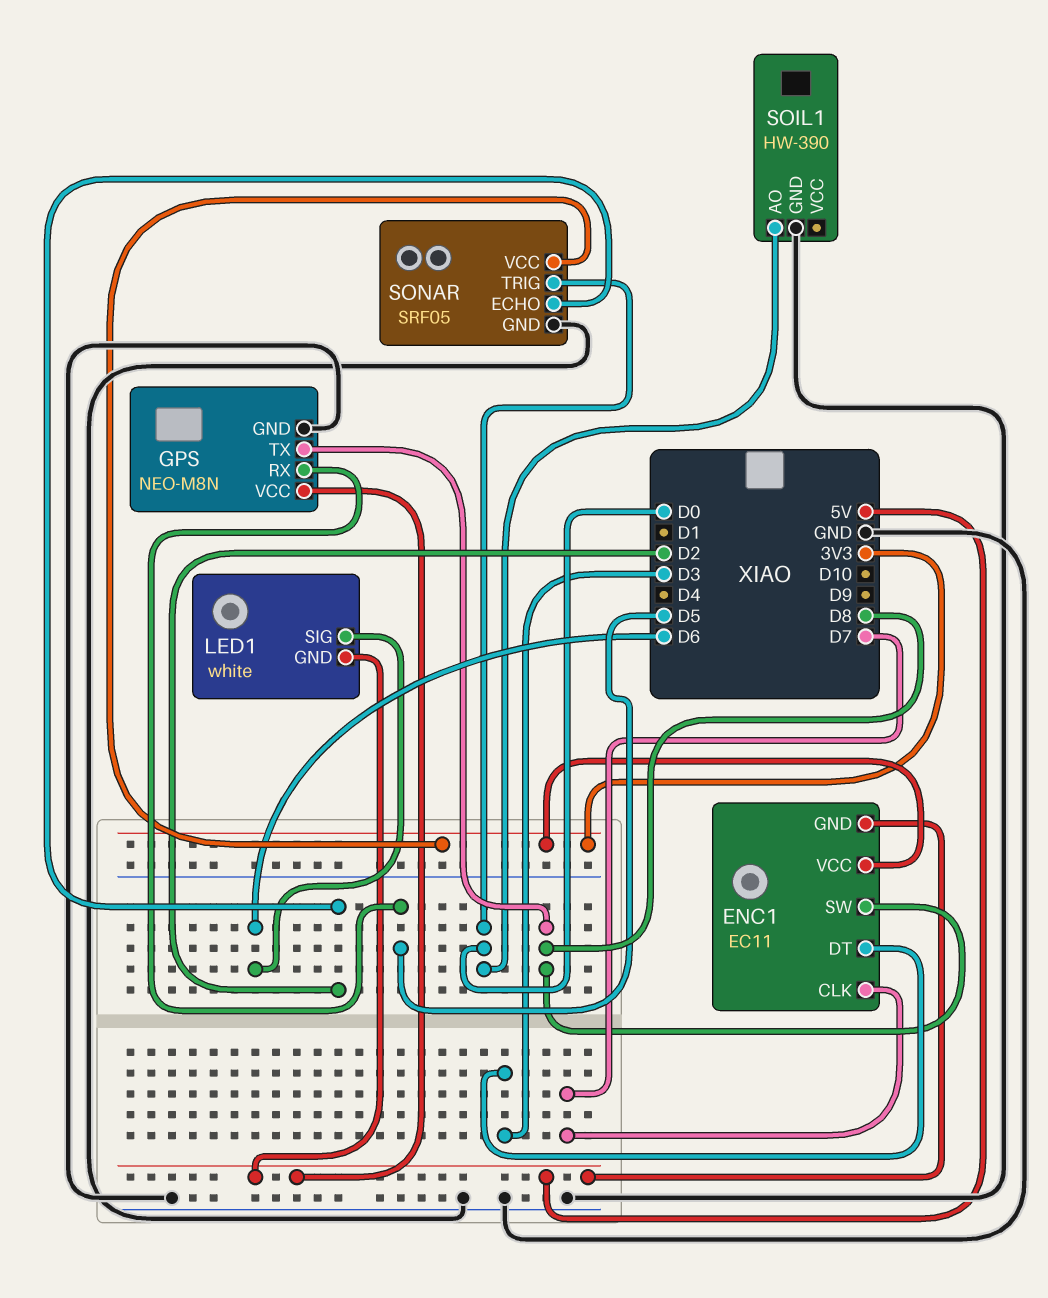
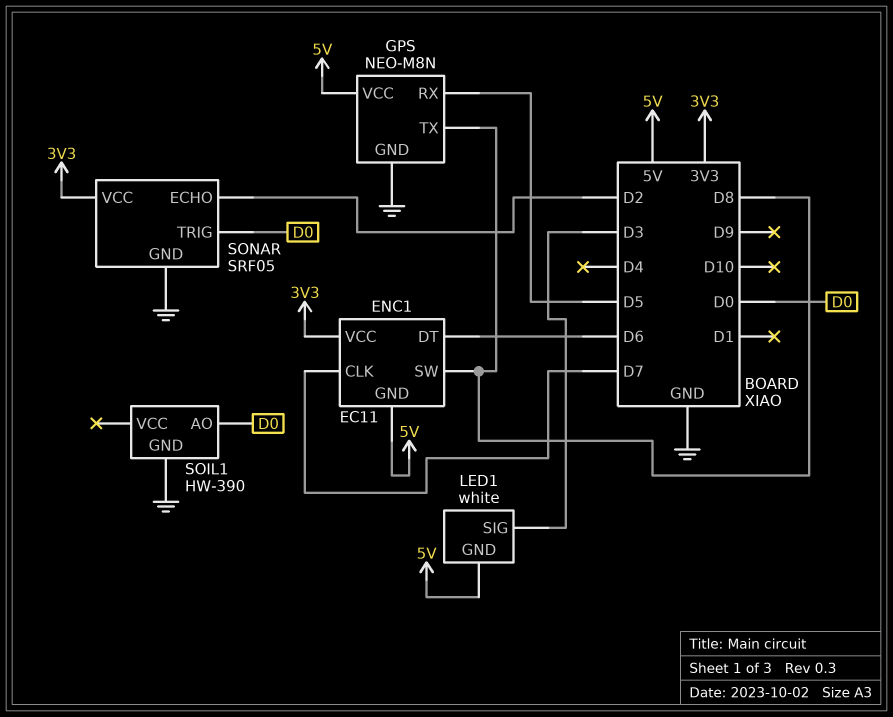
ENC1 pin DT: D3 -> D6
LED1 pin SIG: D6 -> D3

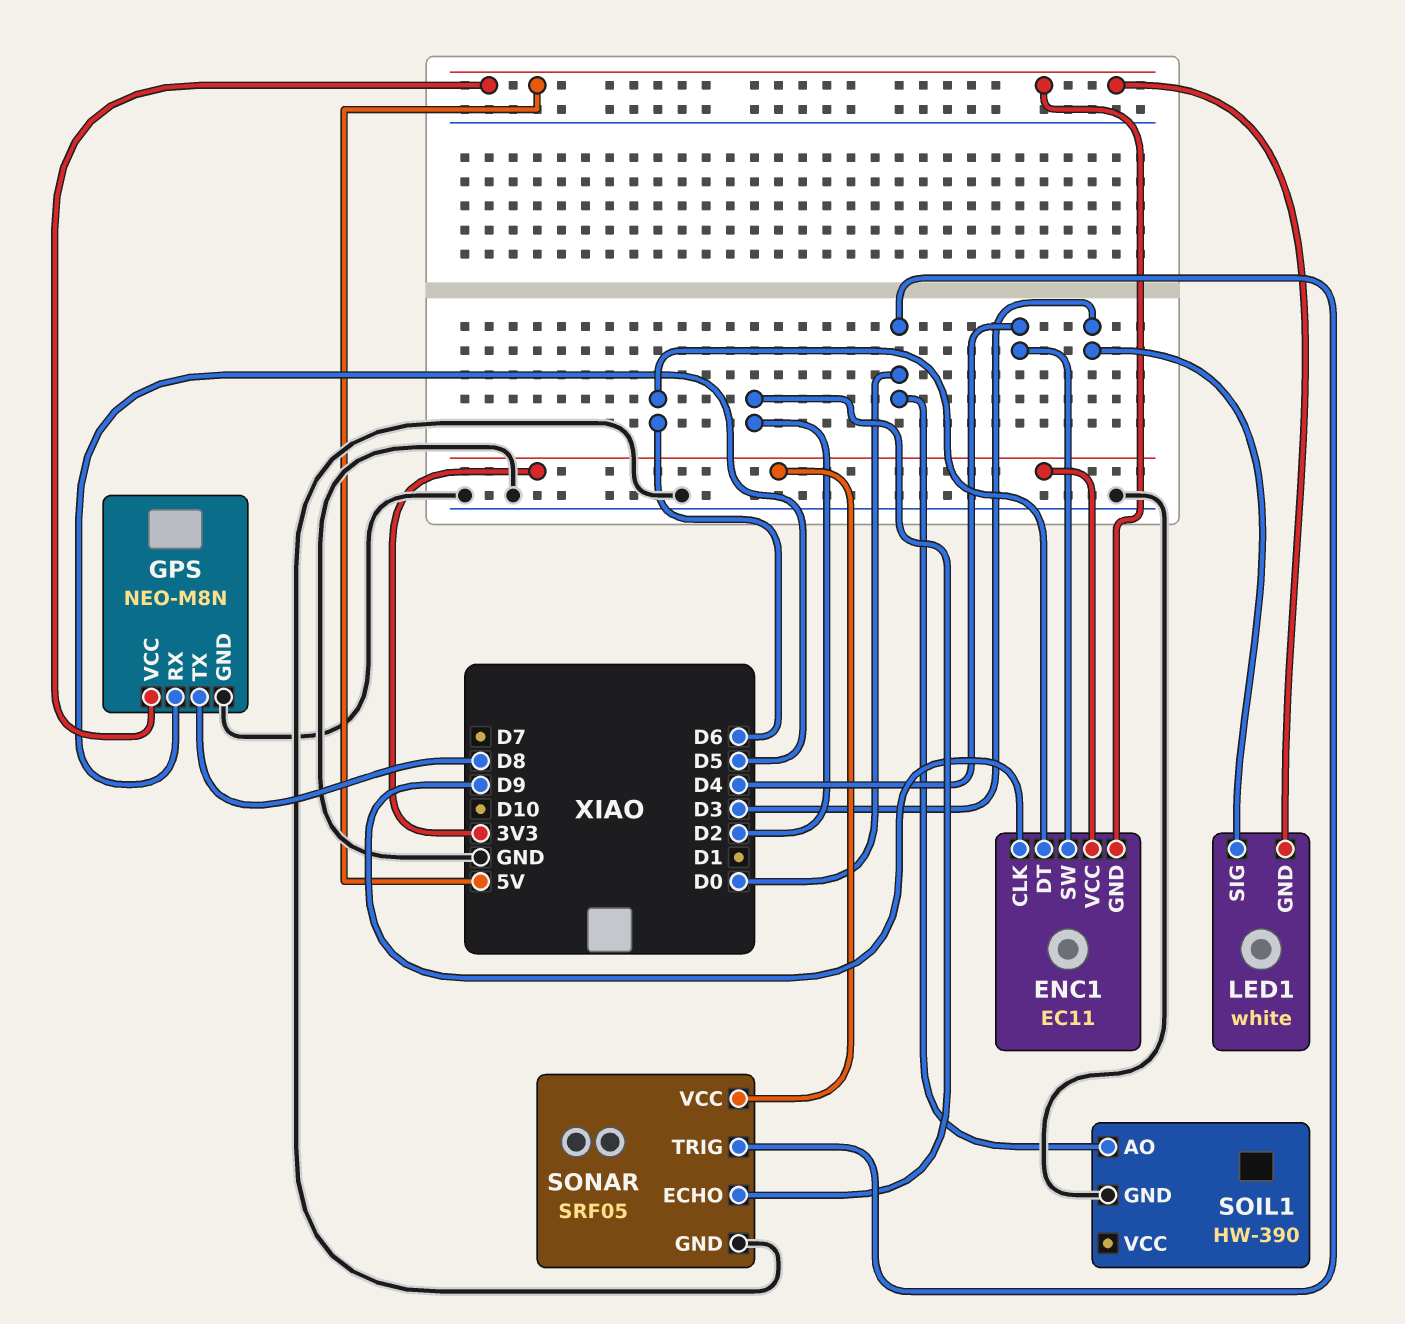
ENC1 pin CLK: D7 -> D9
ENC1 pin SW: D8 -> D4

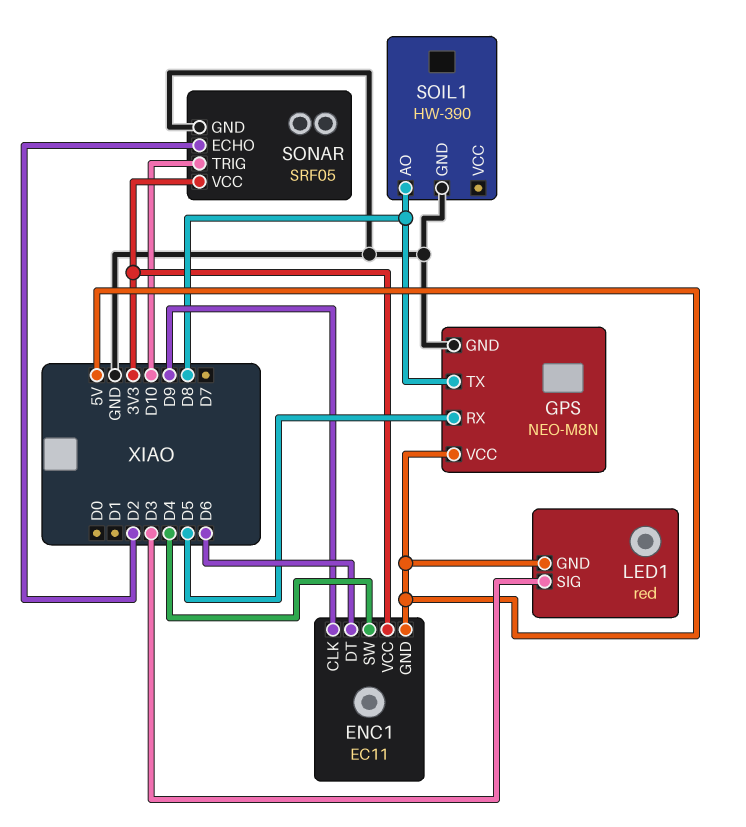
LED1: white -> red
SOIL1 pin AO: D0 -> D8
SONAR pin TRIG: D0 -> D10

